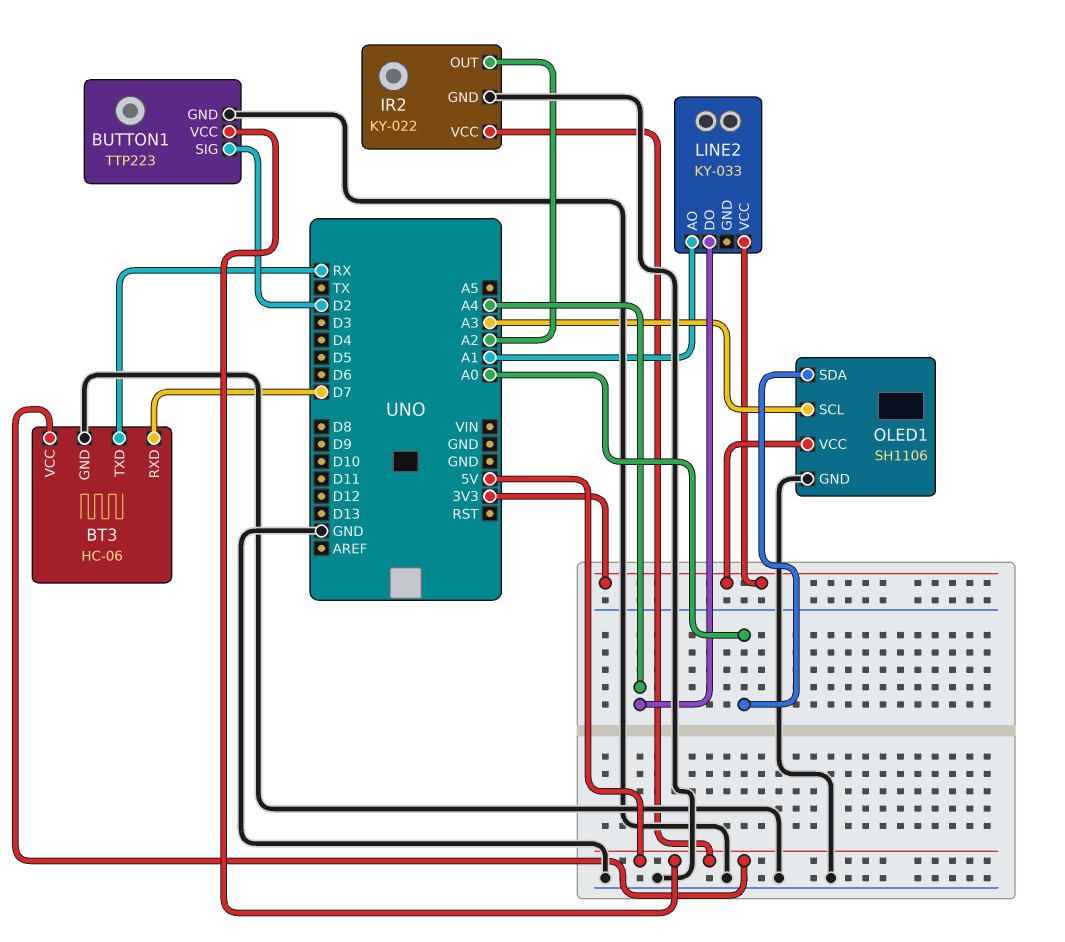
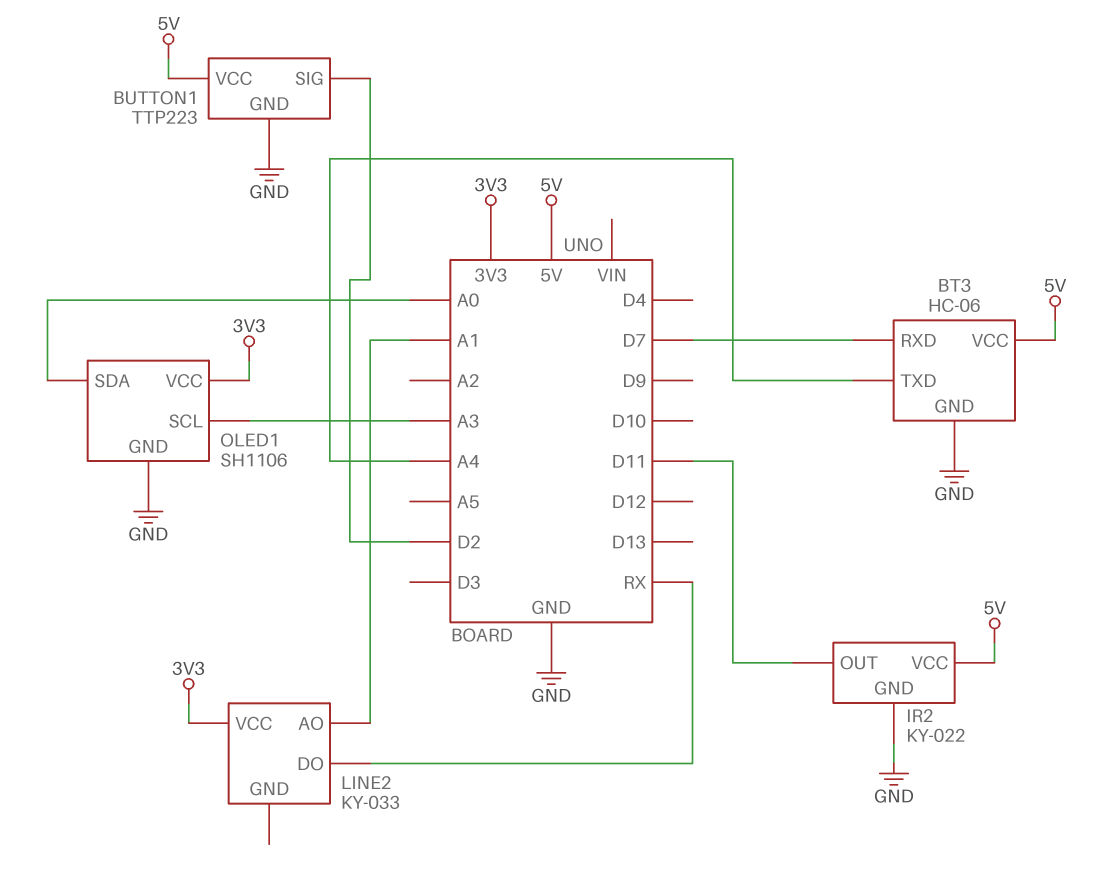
BT3 pin TXD: RX -> A4
IR2 pin OUT: A2 -> D11
LINE2 pin DO: A4 -> RX

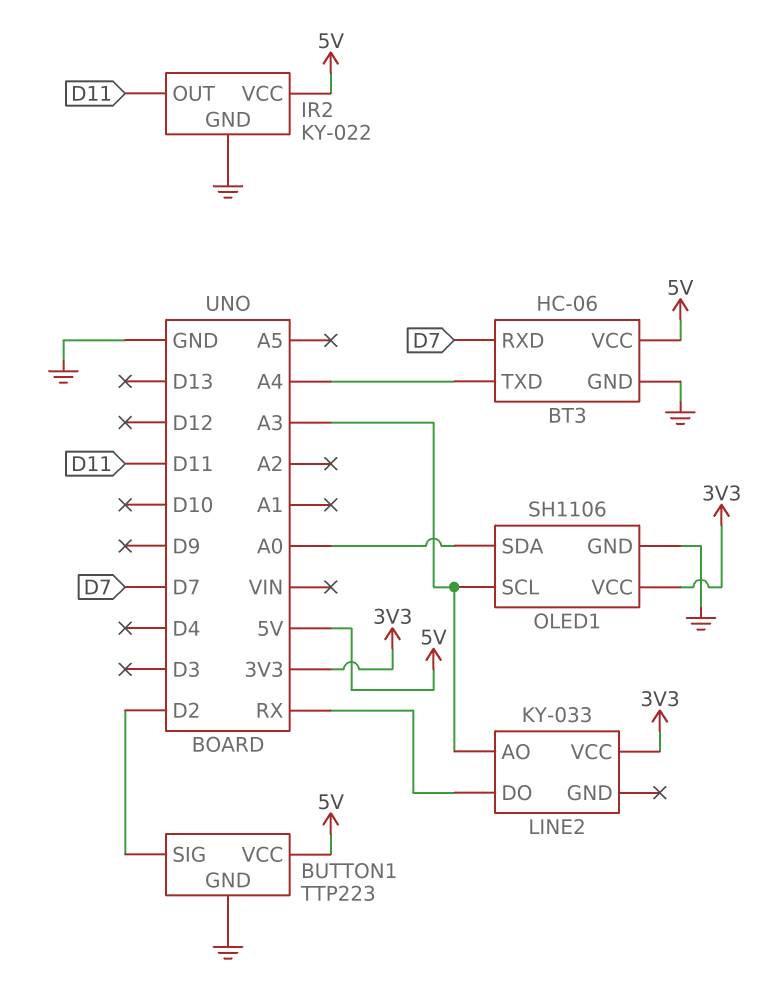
LINE2 pin AO: A1 -> A3

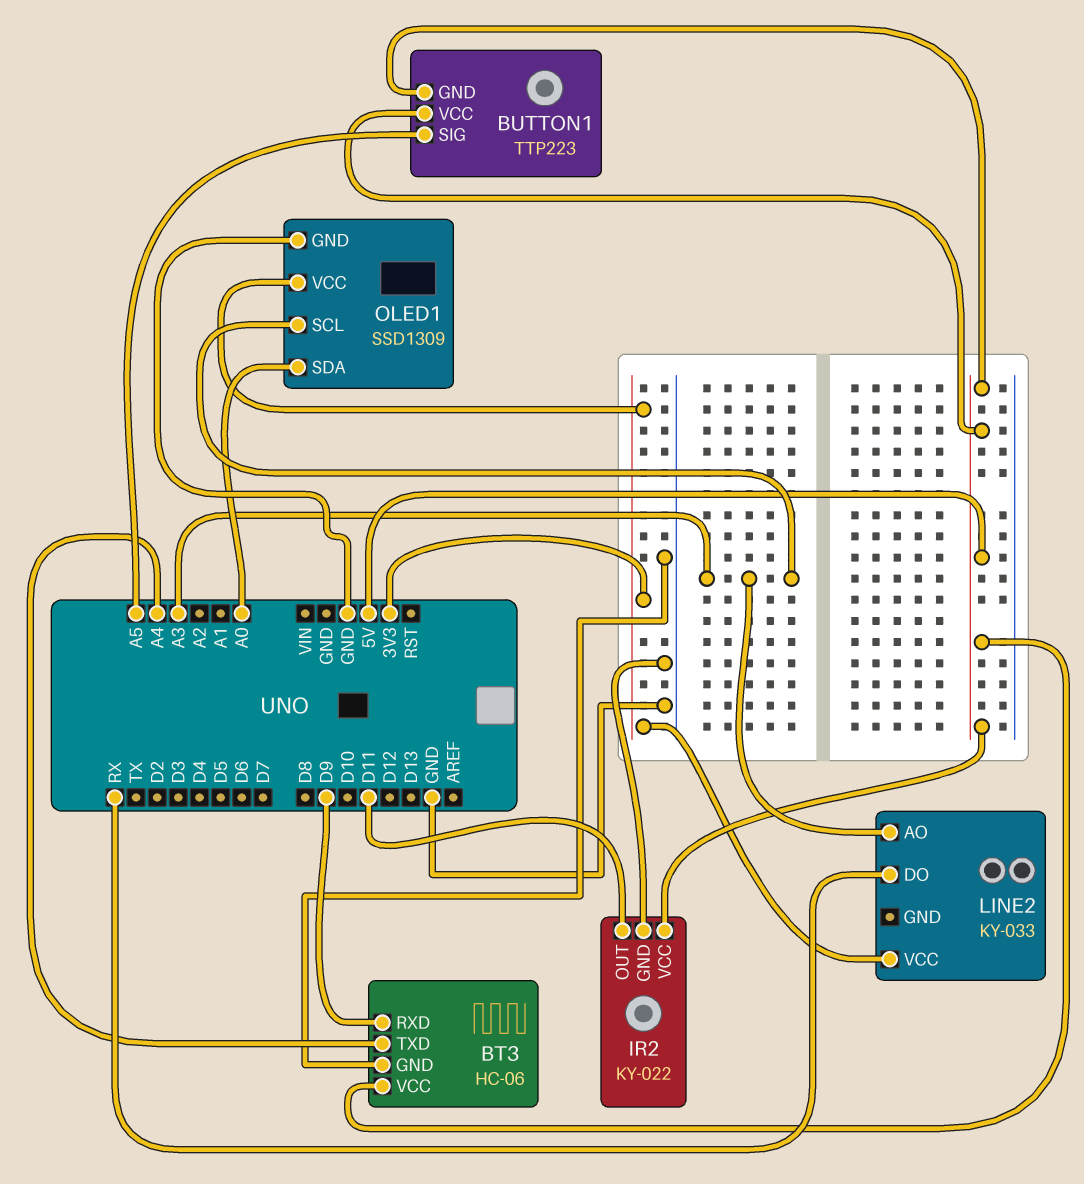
BT3 pin RXD: D7 -> D9
BUTTON1 pin GND: GND -> 5V
BUTTON1 pin SIG: D2 -> A5
OLED1: SH1106 -> SSD1309

